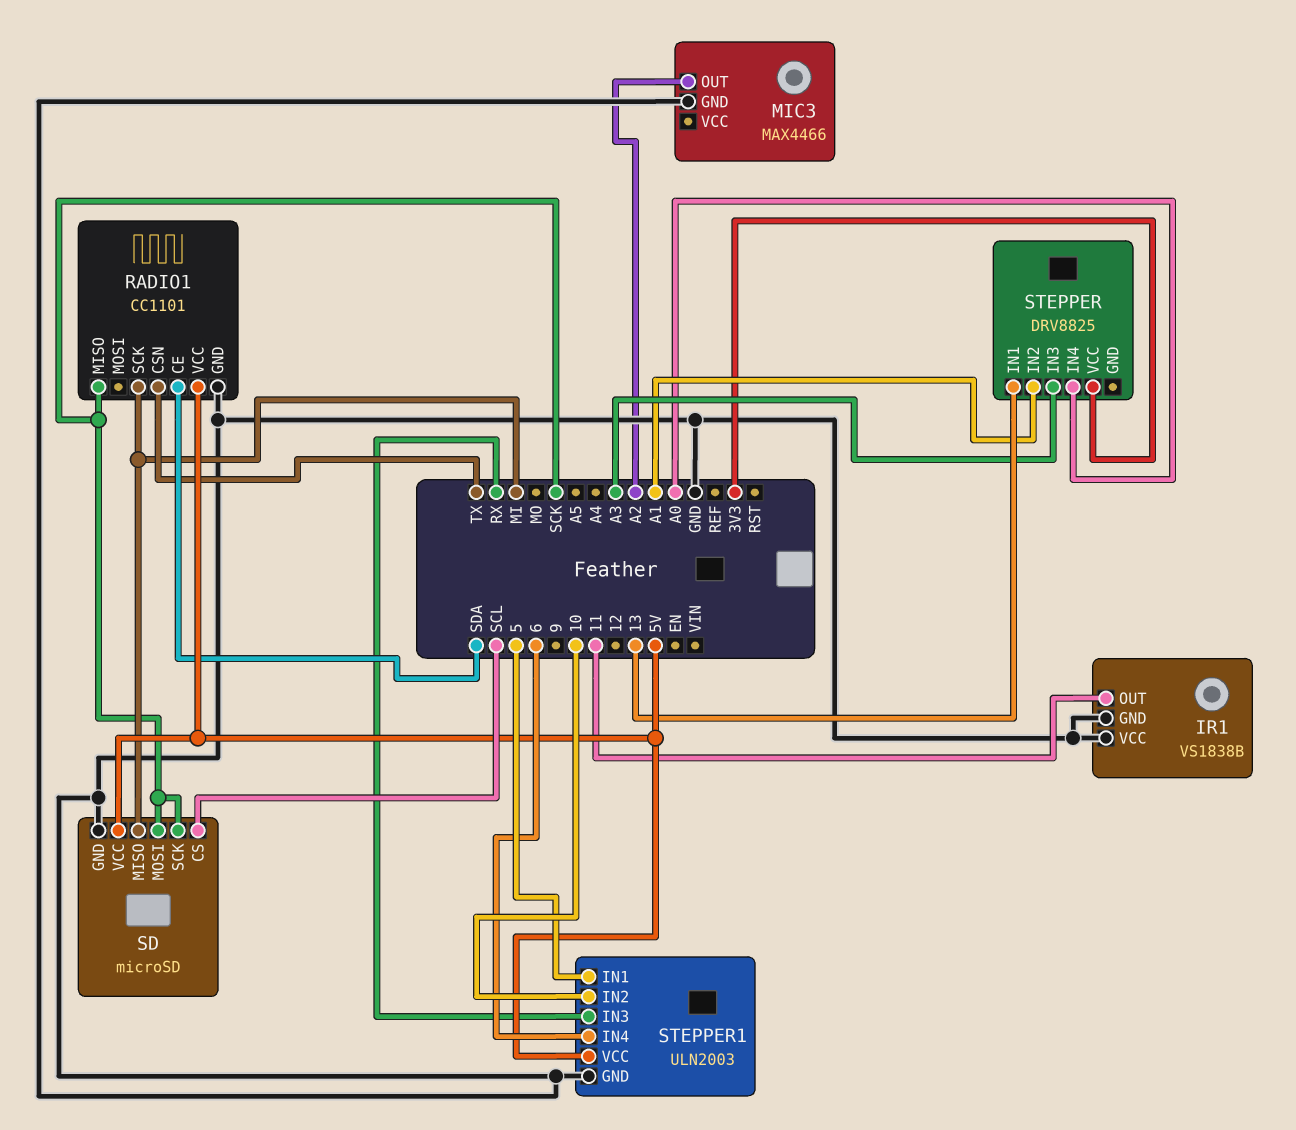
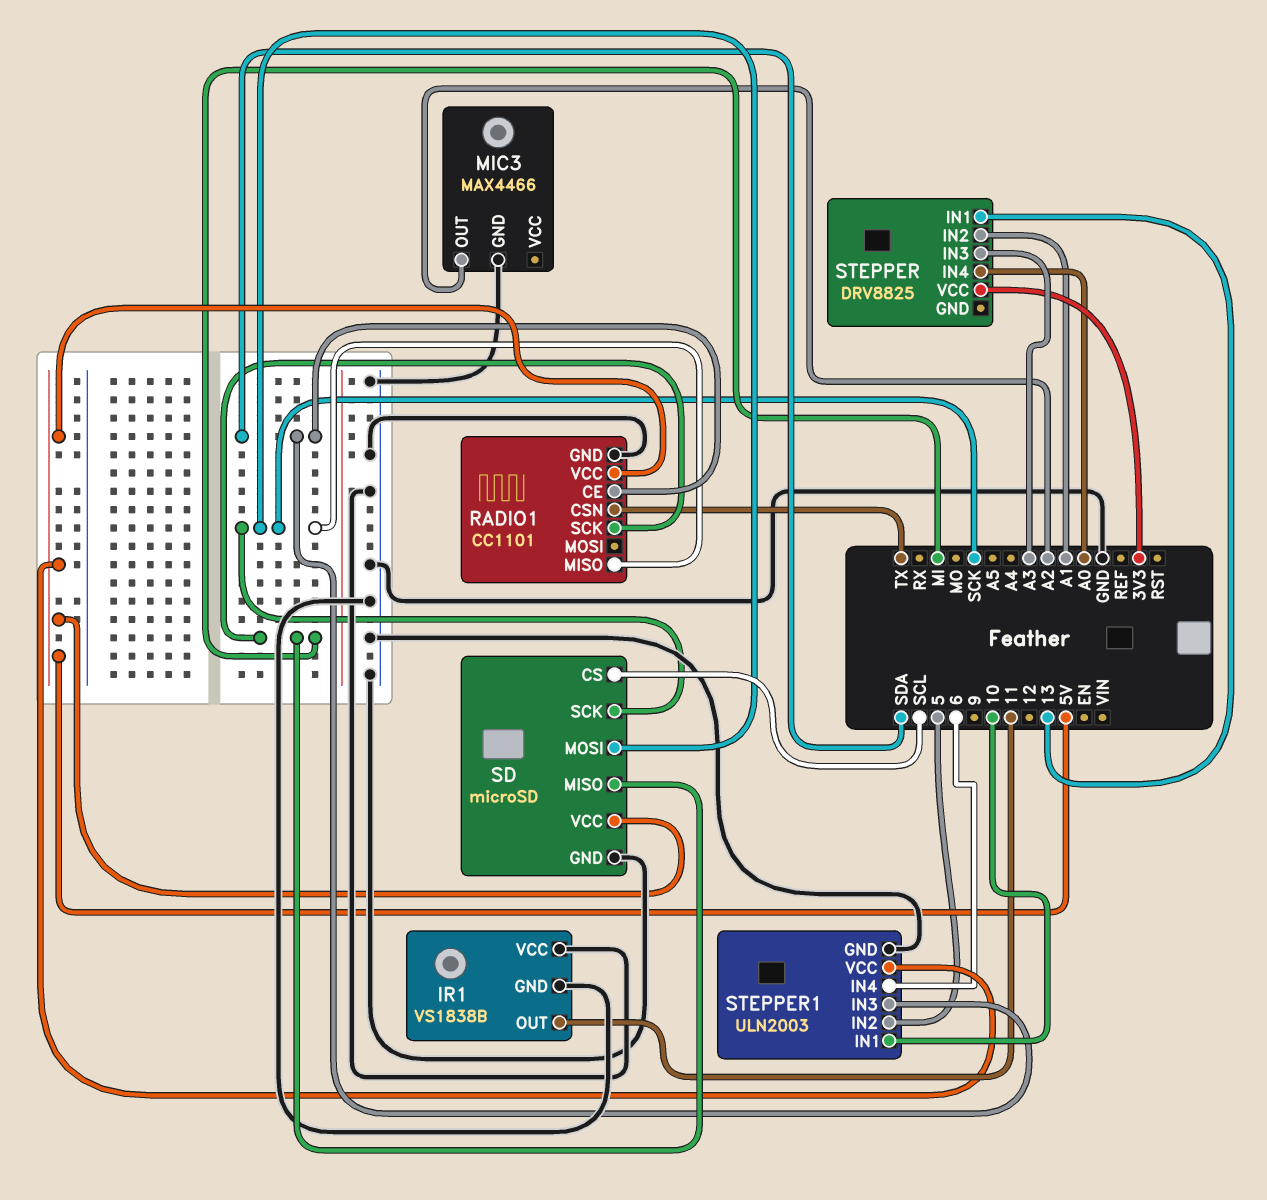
STEPPER1 pin IN1: 5 -> 10
STEPPER1 pin IN2: 10 -> 5
STEPPER1 pin IN3: RX -> SDA

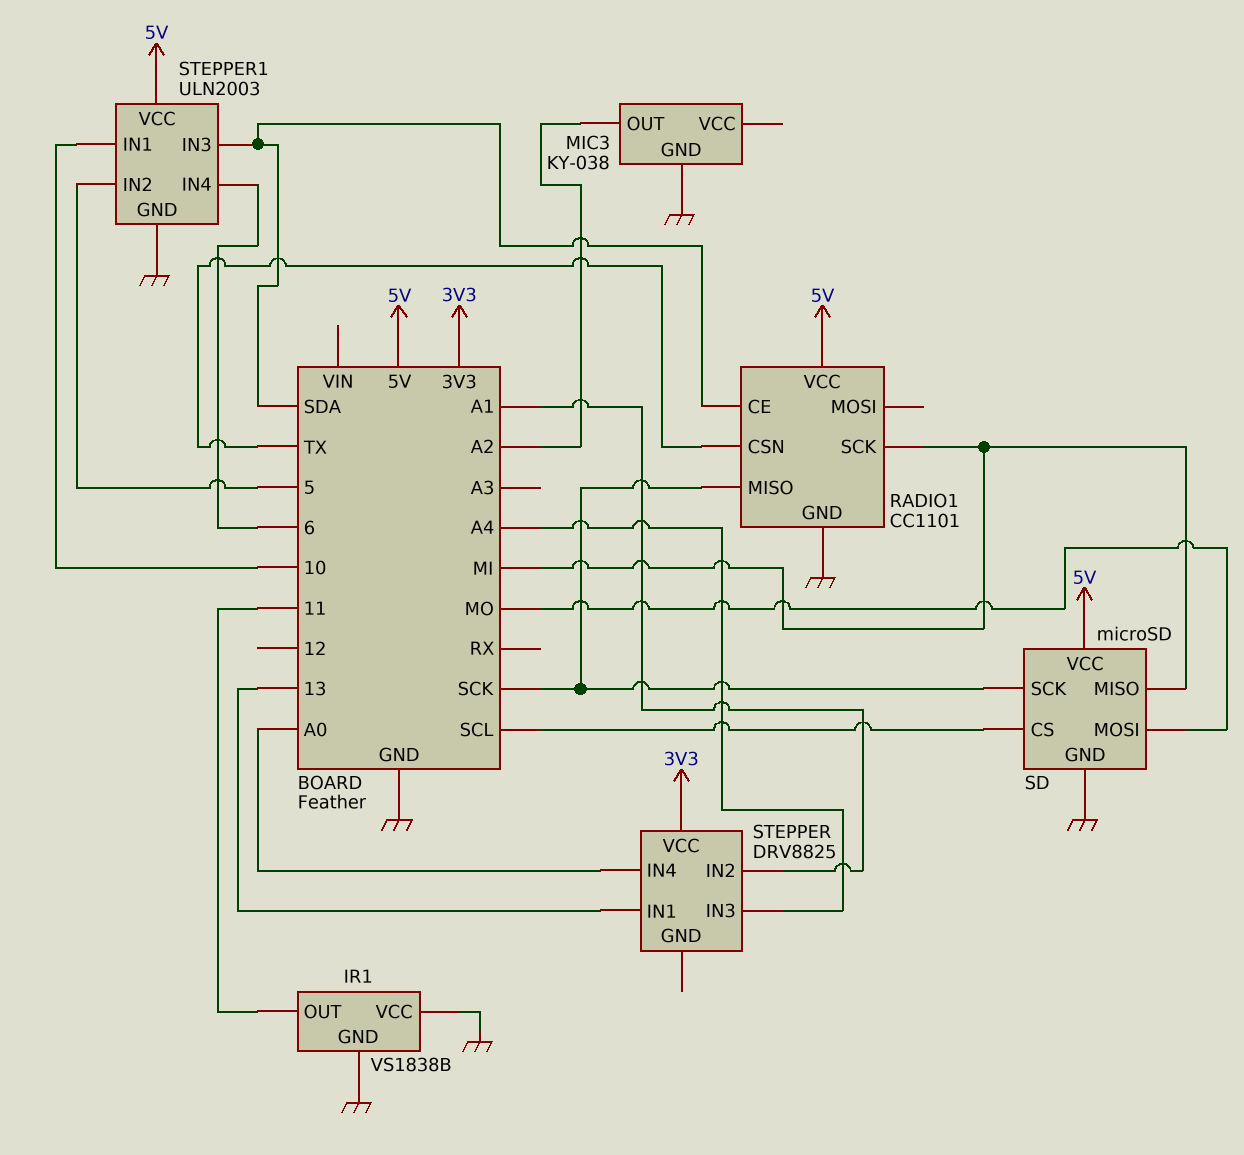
MIC3: MAX4466 -> KY-038
SD pin MOSI: SCK -> MO
STEPPER pin IN3: A3 -> A4

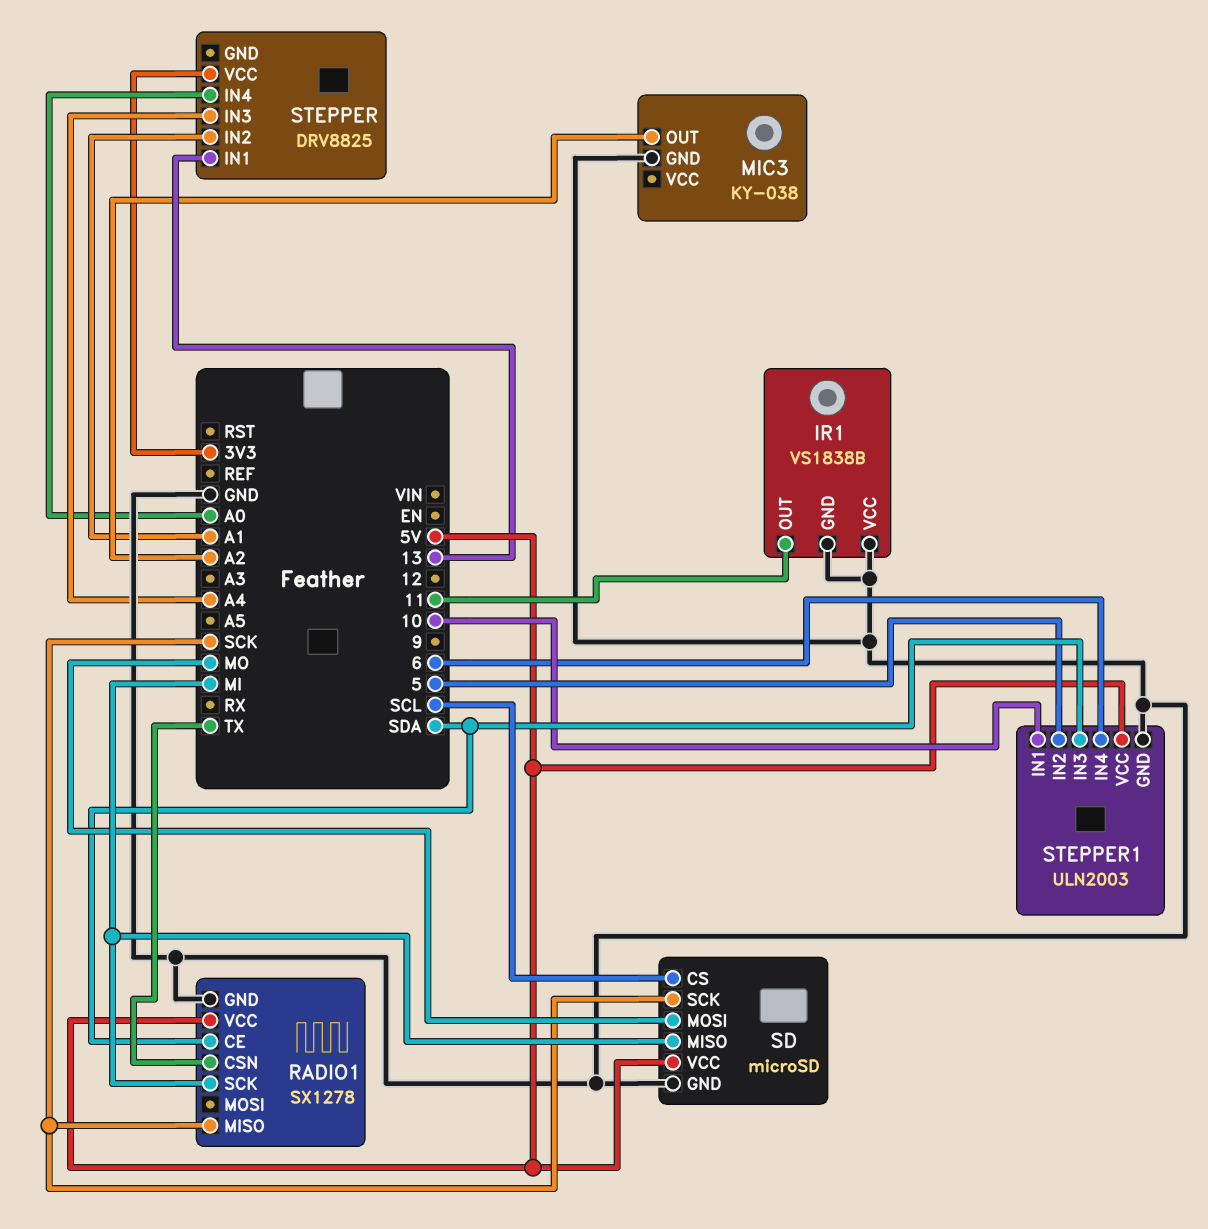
RADIO1: CC1101 -> SX1278

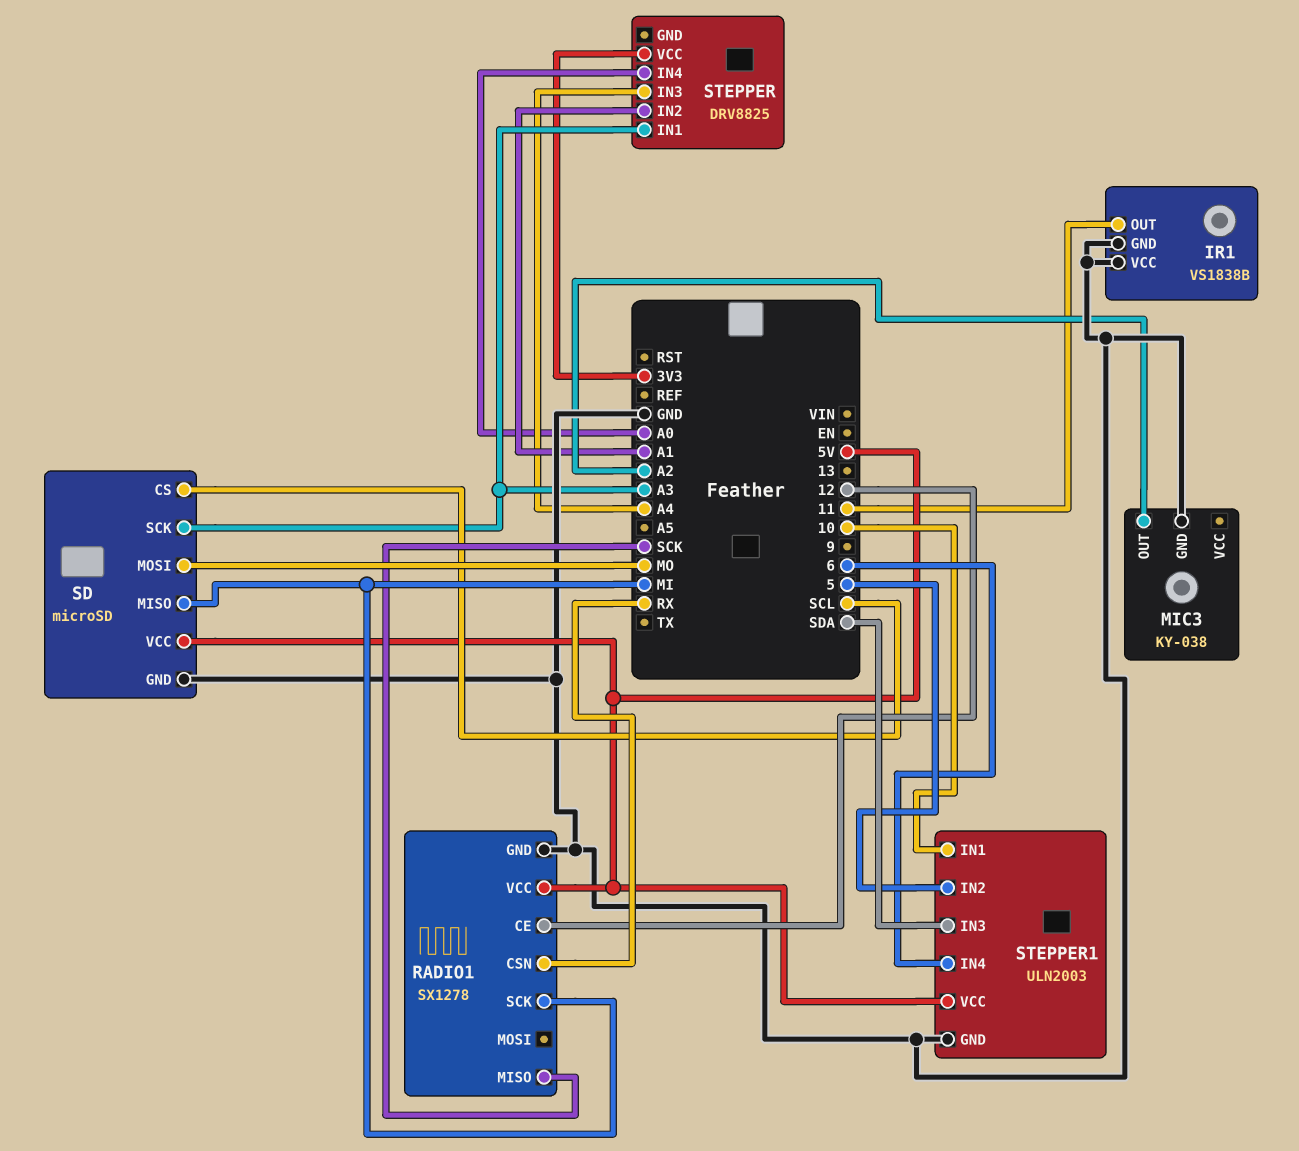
RADIO1 pin CE: SDA -> 12
RADIO1 pin CSN: TX -> RX
SD pin SCK: SCK -> A3
STEPPER pin IN1: 13 -> A3

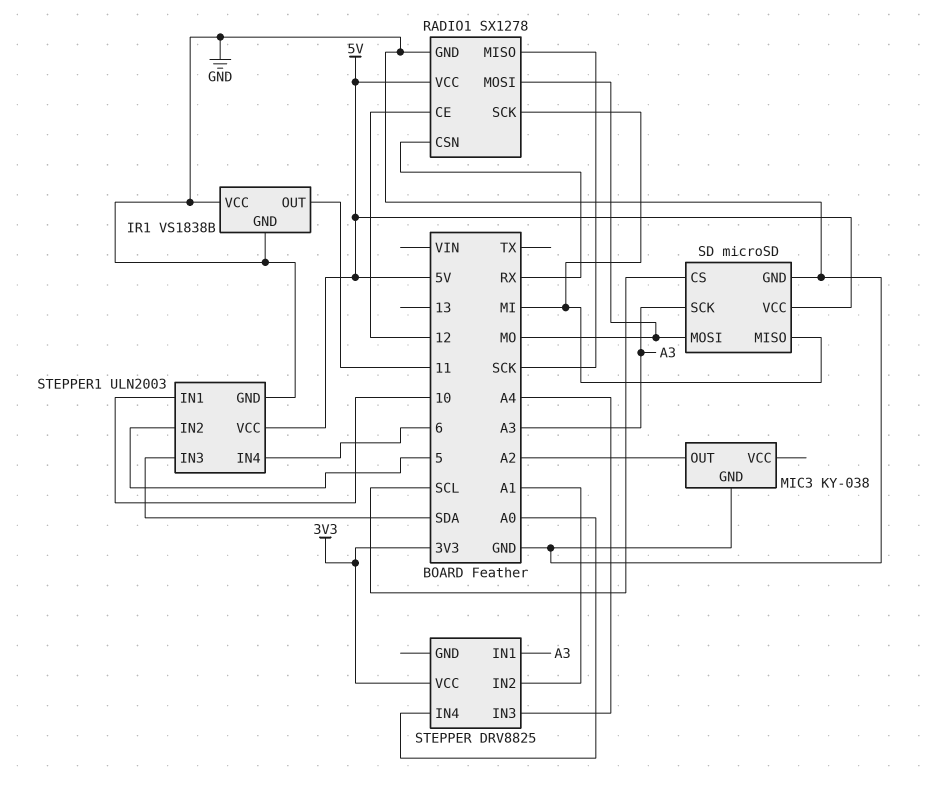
RADIO1 pin MOSI: none -> MO

